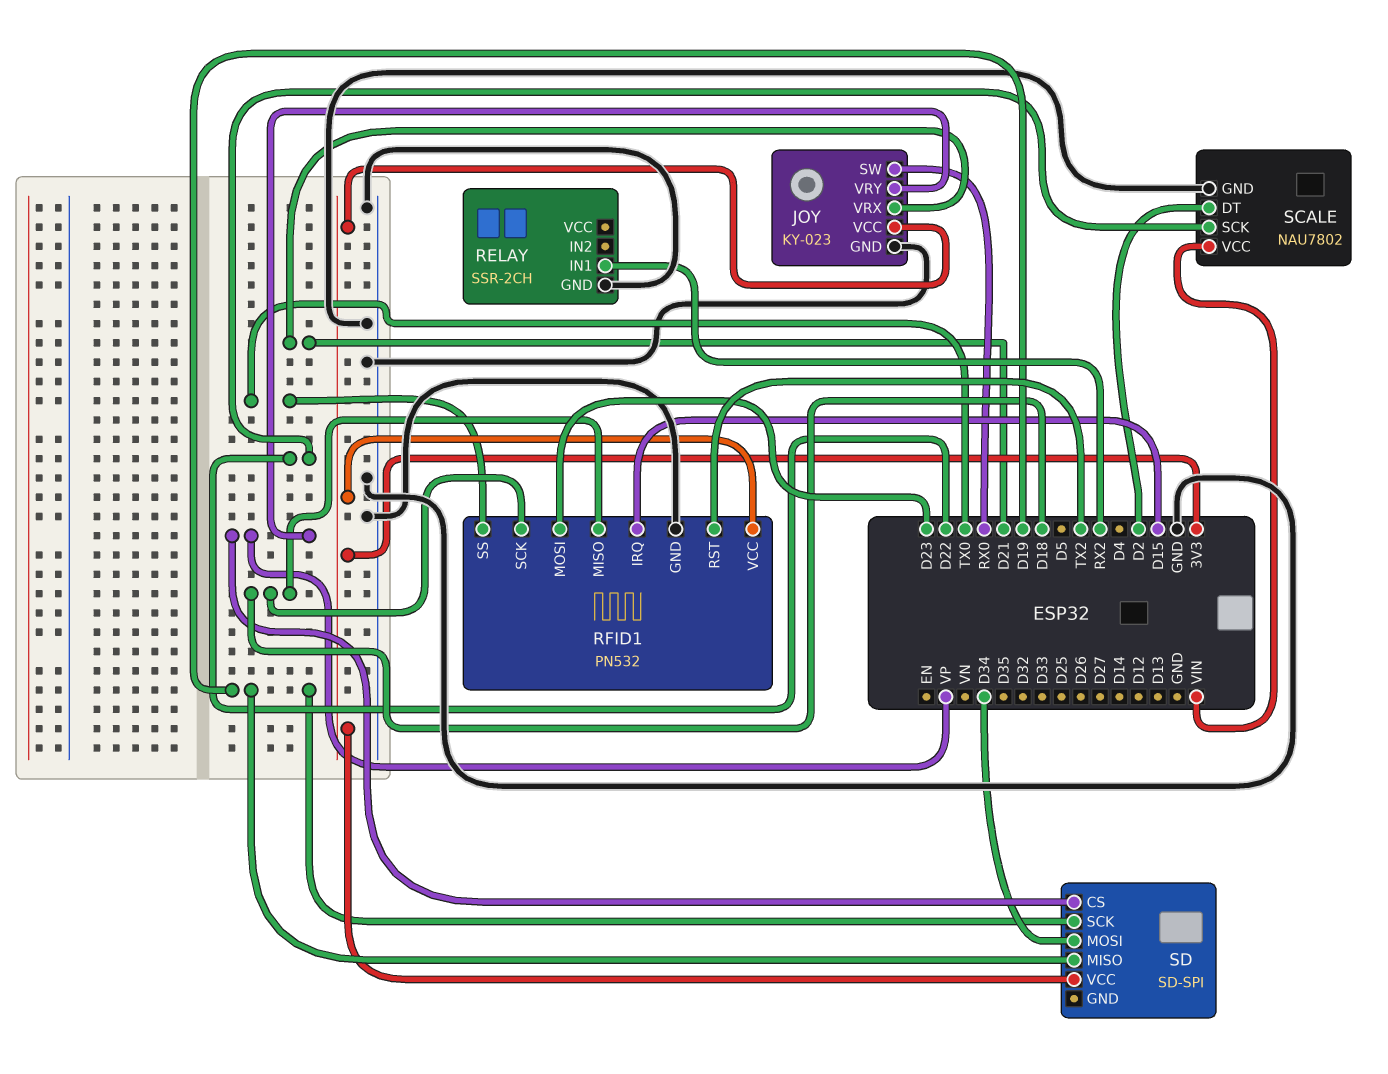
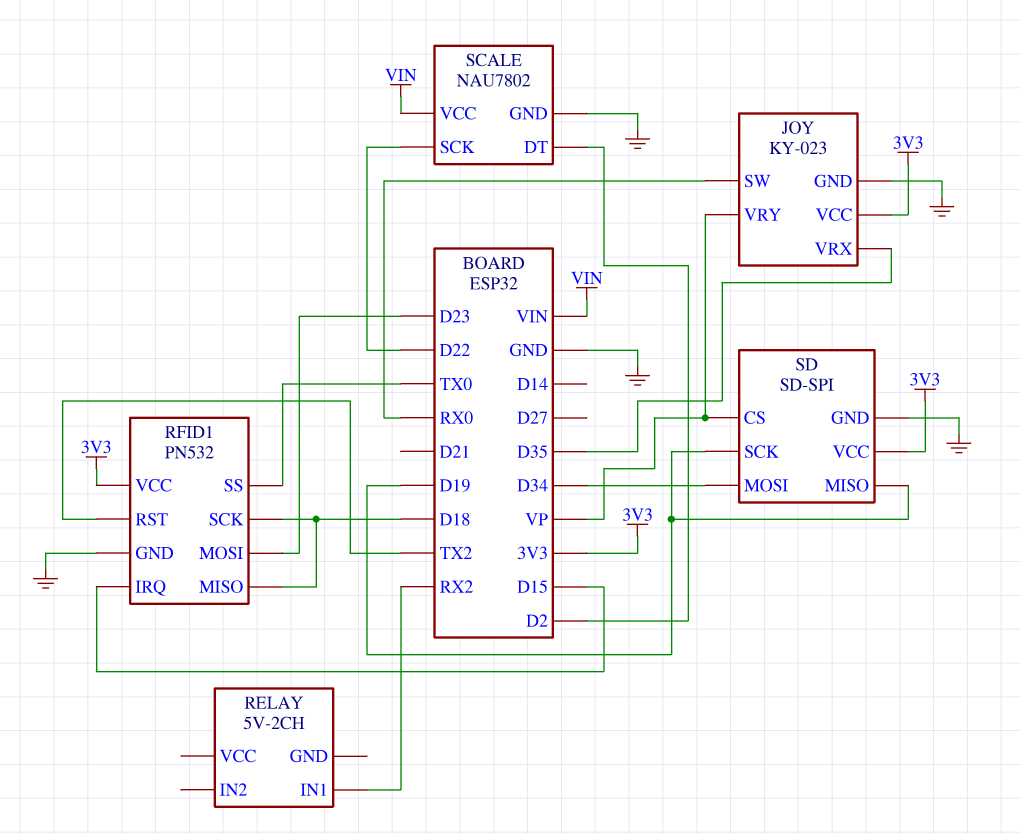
JOY pin VRX: D21 -> D35
RELAY: SSR-2CH -> 5V-2CH
RELAY pin GND: GND -> none
SD pin GND: none -> GND

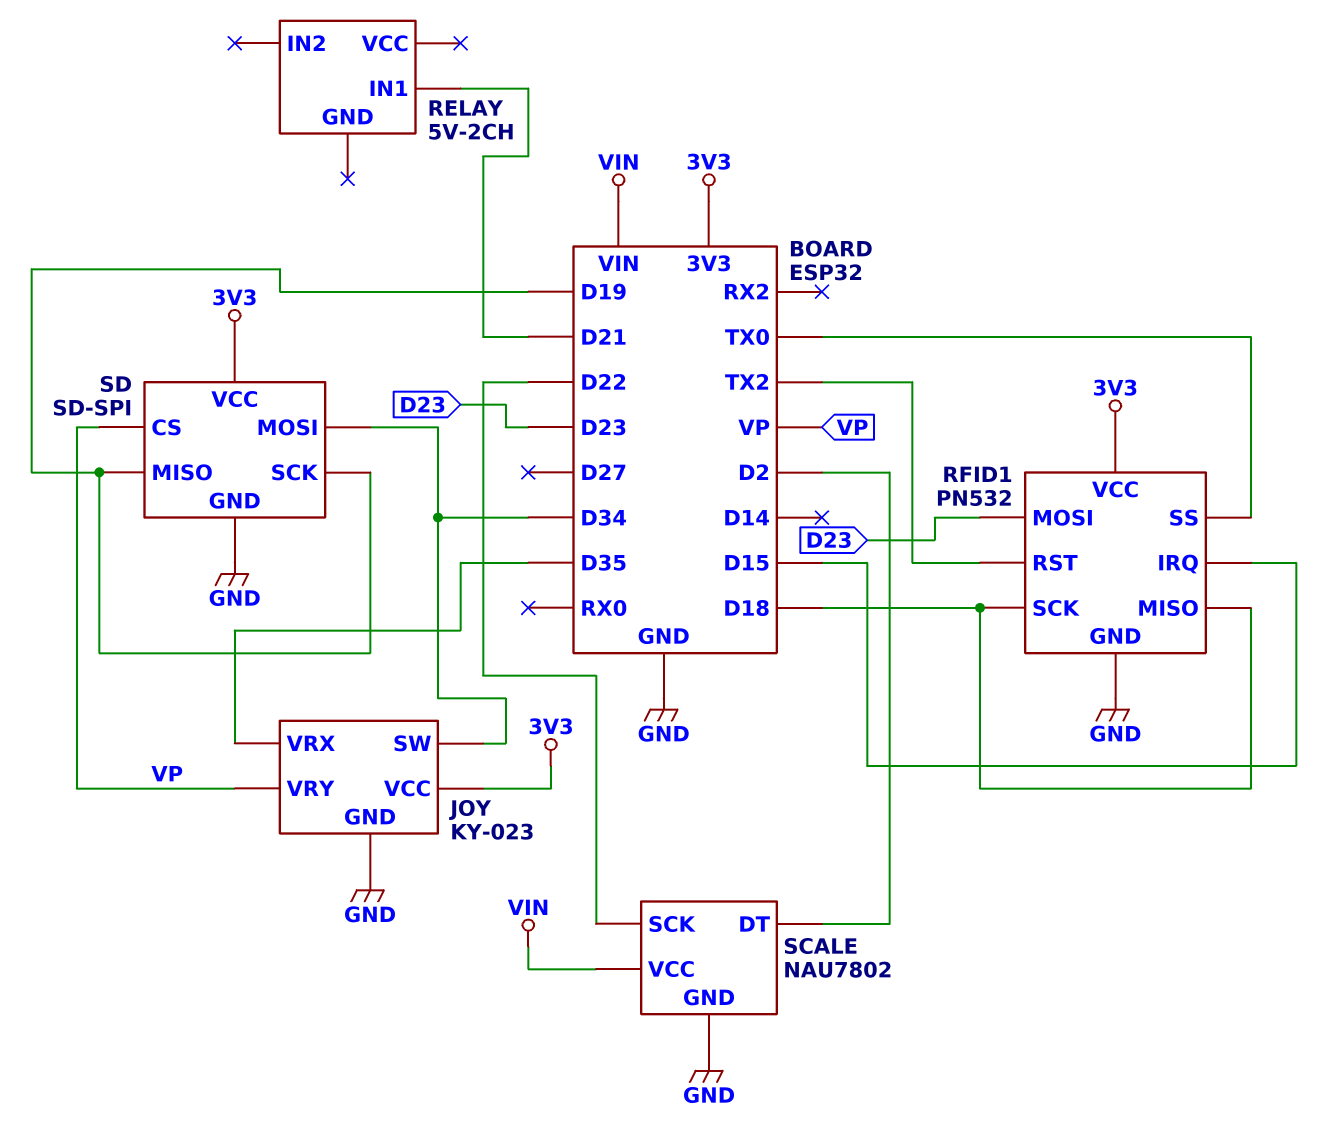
JOY pin SW: RX0 -> D34
RELAY pin IN1: RX2 -> D21

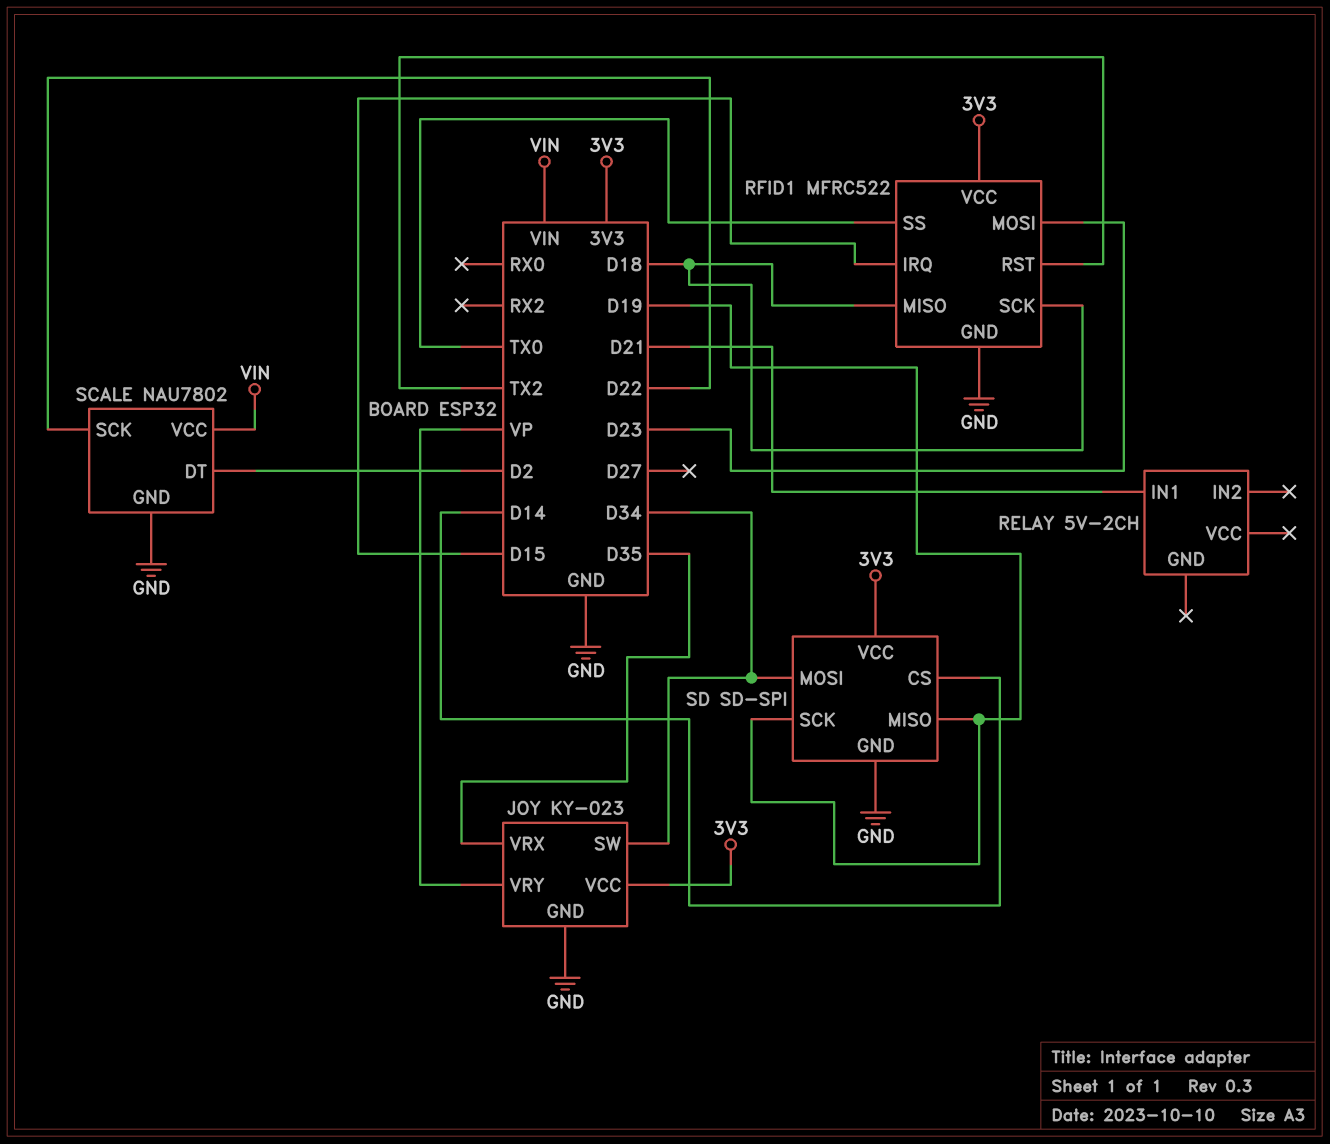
RFID1: PN532 -> MFRC522
SD pin CS: VP -> D14

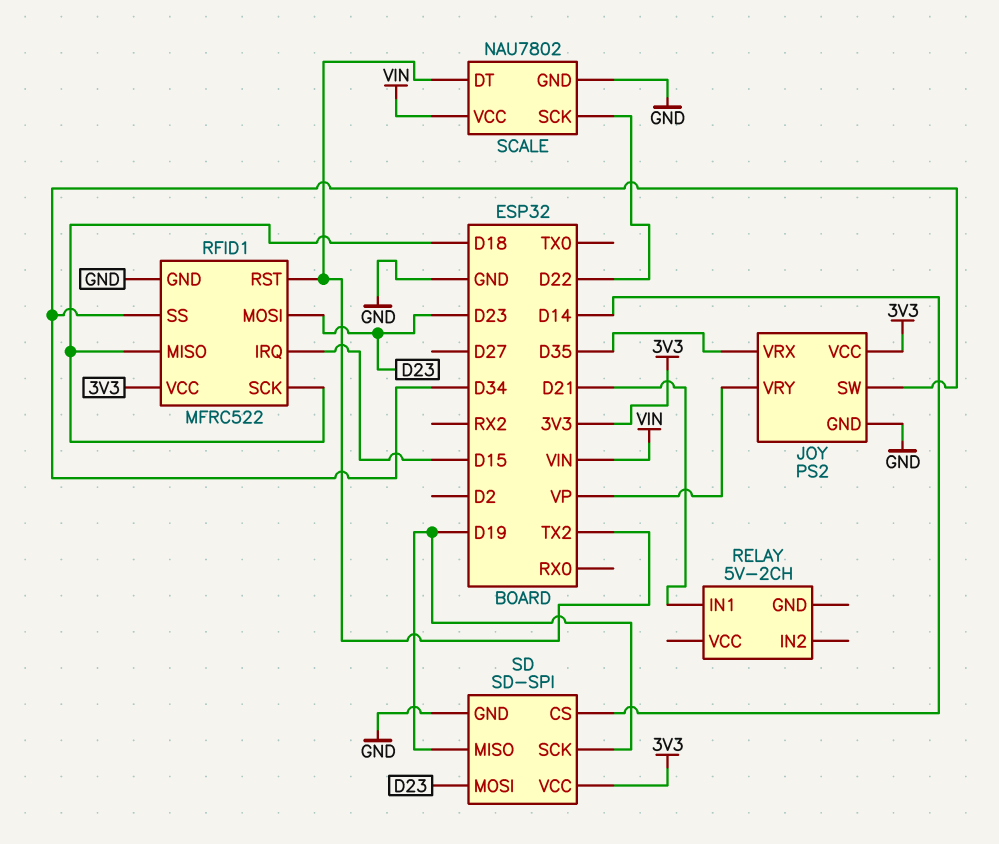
JOY: KY-023 -> PS2
RFID1 pin SS: TX0 -> D34
SCALE pin DT: D2 -> TX2
SD pin MOSI: D34 -> D23

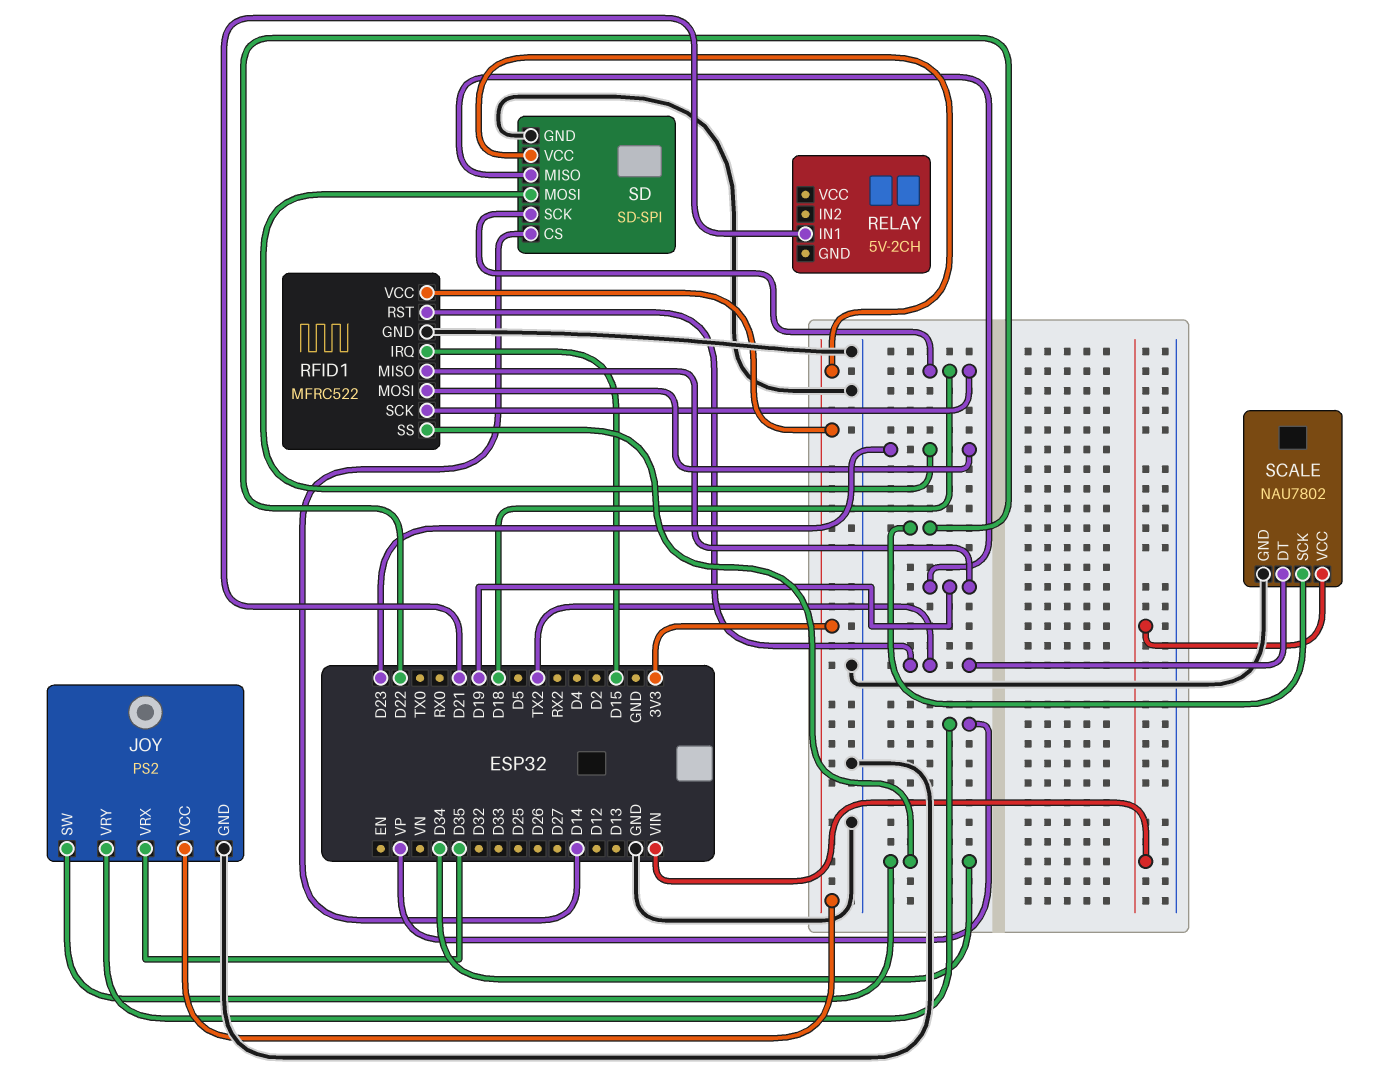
RFID1 pin MISO: D18 -> D19
SD pin SCK: D19 -> D18

